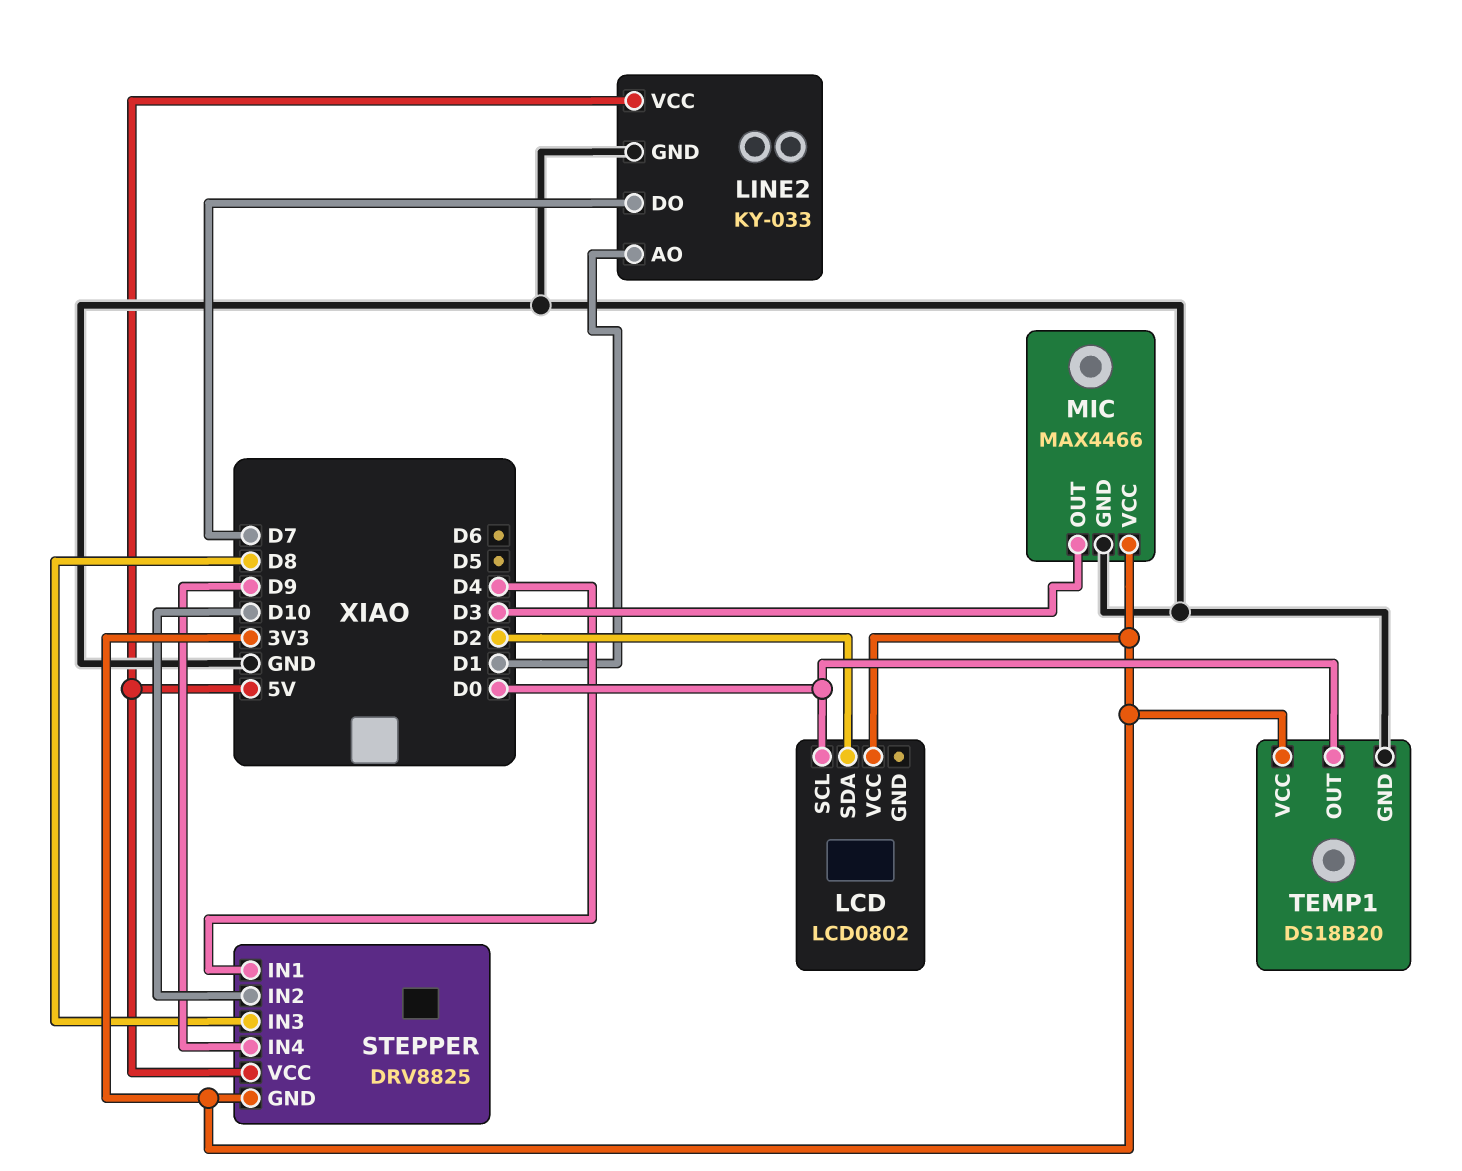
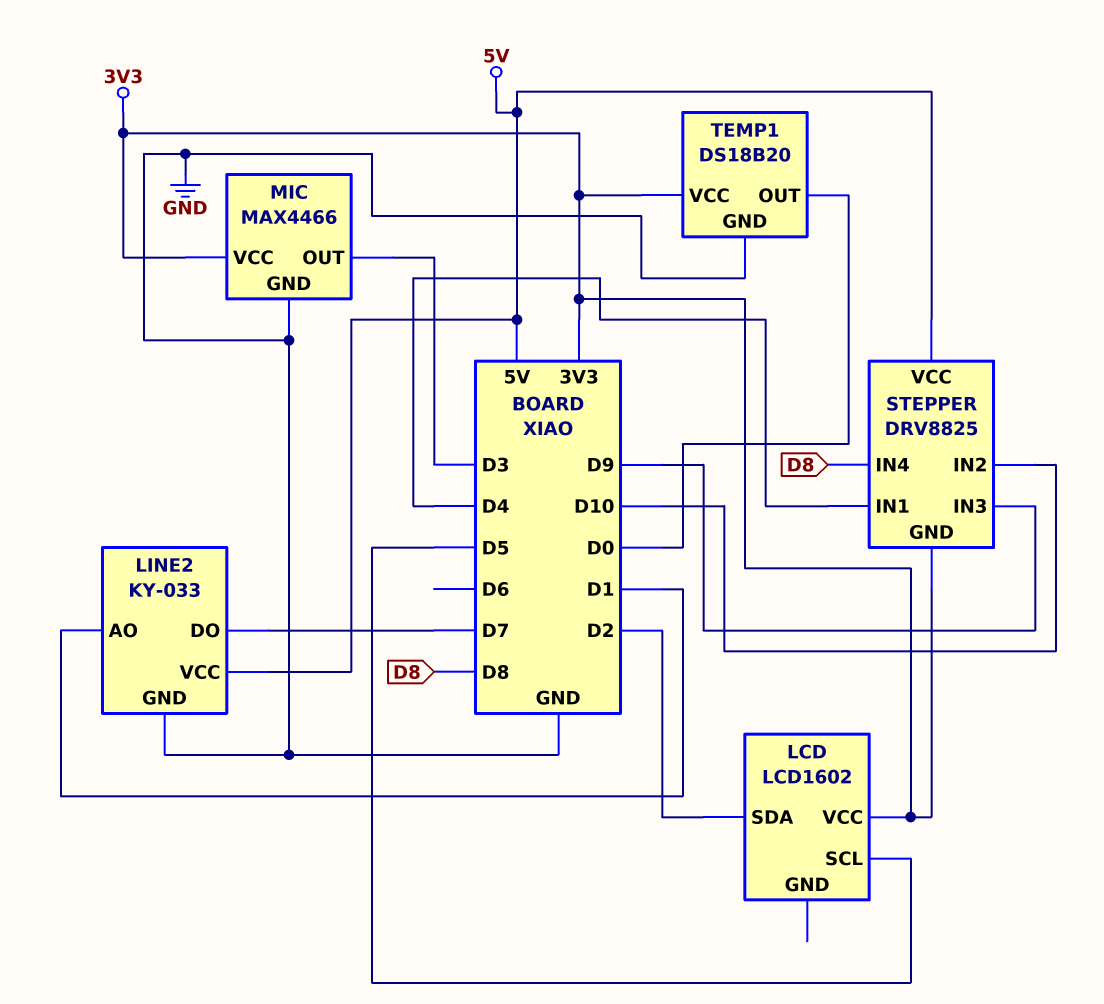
LCD: LCD0802 -> LCD1602
LCD pin SCL: D0 -> D5
STEPPER pin IN3: D8 -> D9
STEPPER pin IN4: D9 -> D8

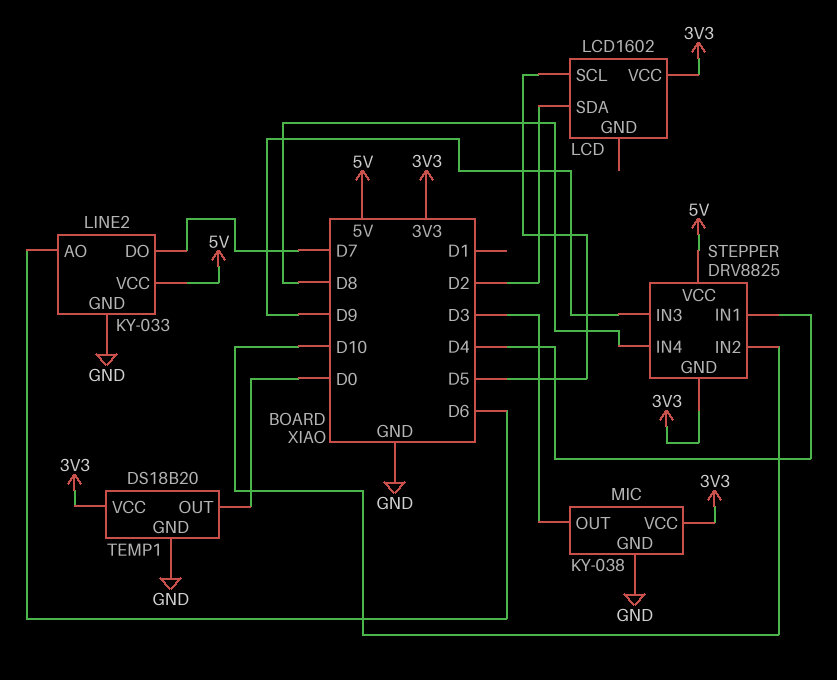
LINE2 pin AO: D1 -> D6
MIC: MAX4466 -> KY-038

